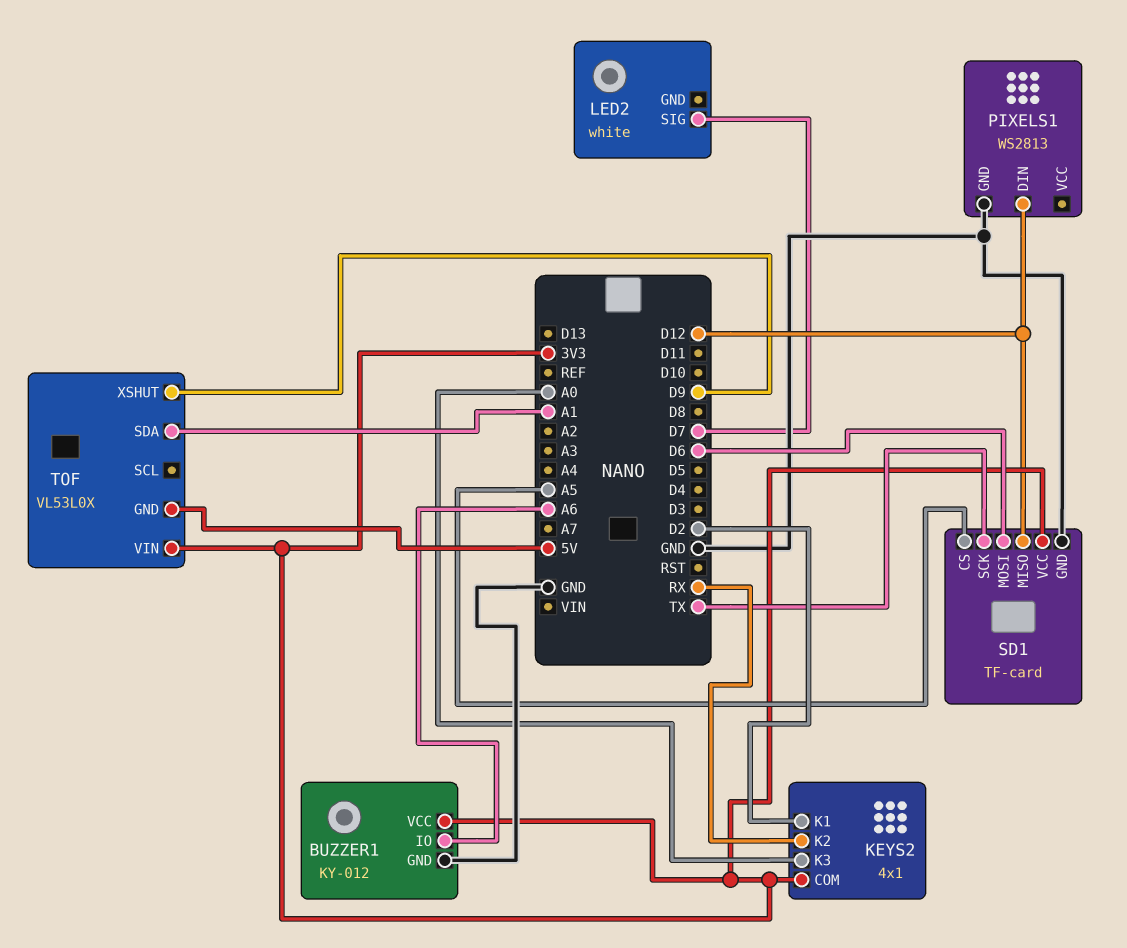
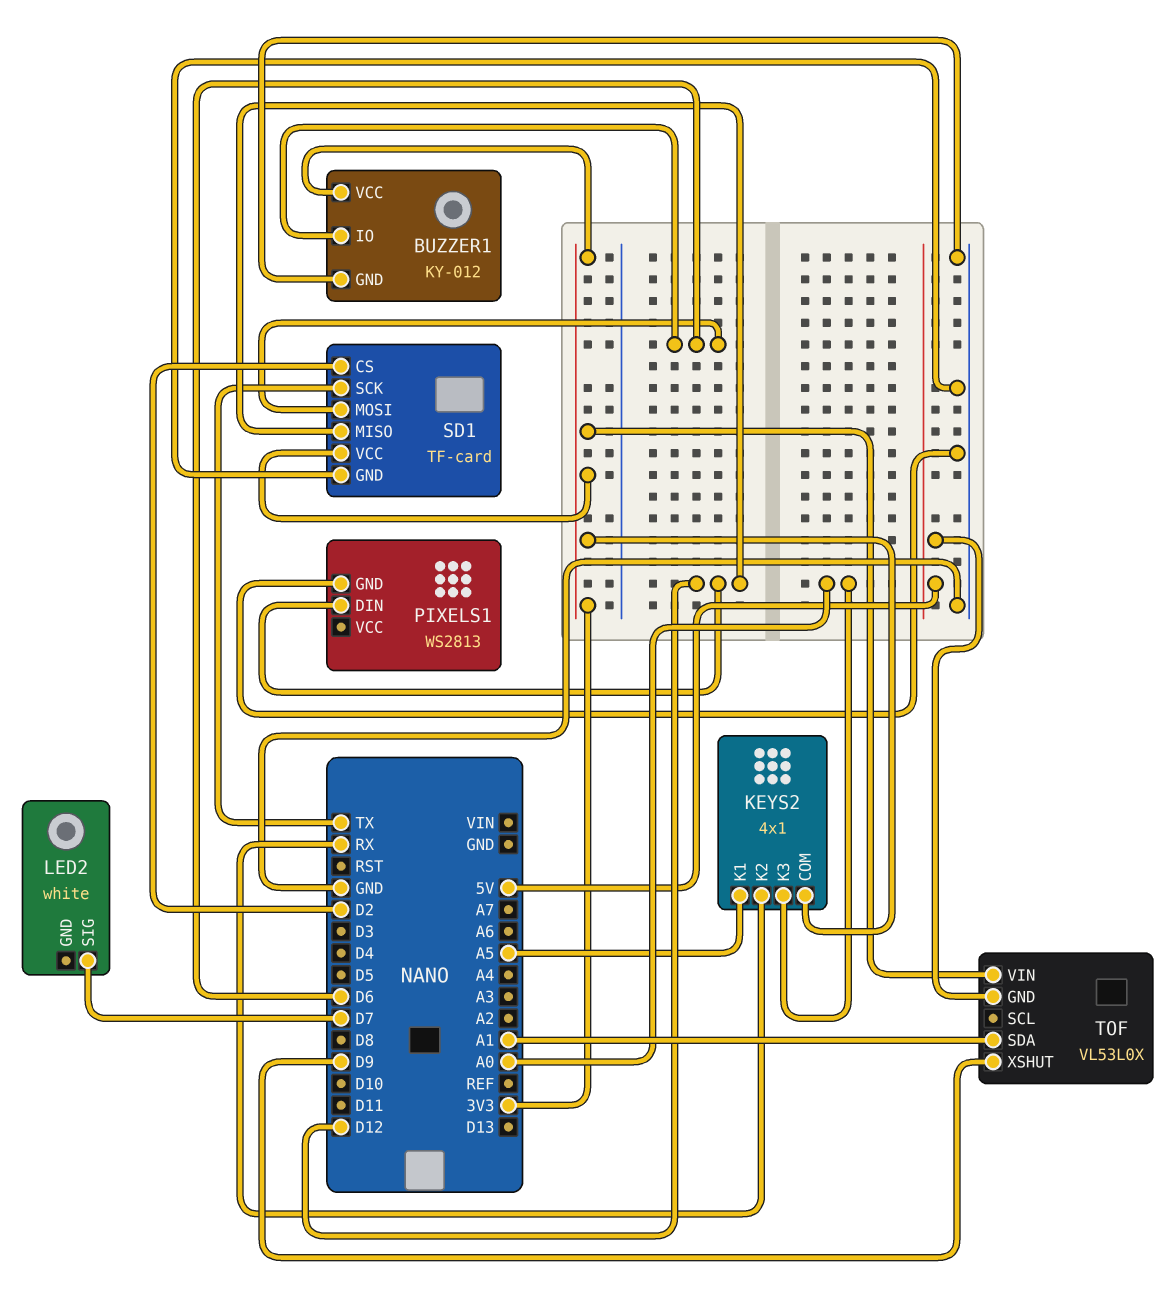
BUZZER1 pin IO: A6 -> D6
KEYS2 pin K1: D2 -> A5
SD1 pin CS: A5 -> D2

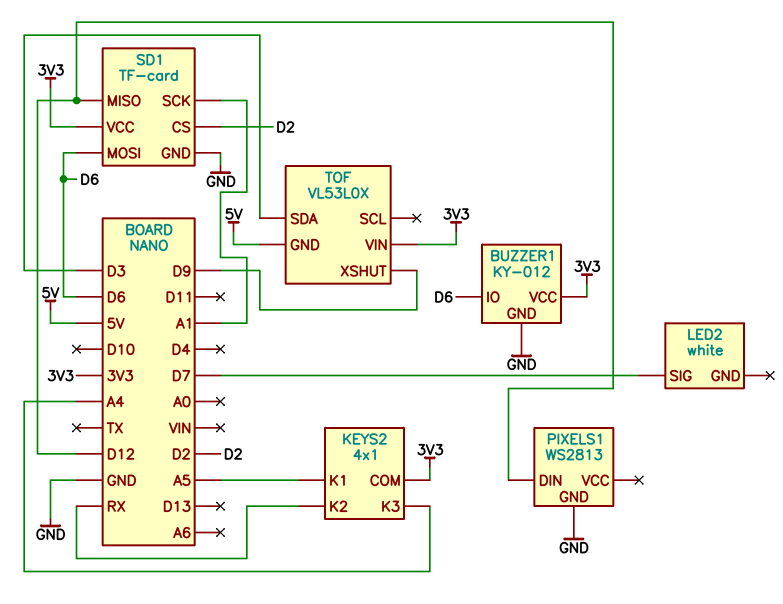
KEYS2 pin K3: A0 -> A4
SD1 pin SCK: TX -> A1
TOF pin SDA: A1 -> D3

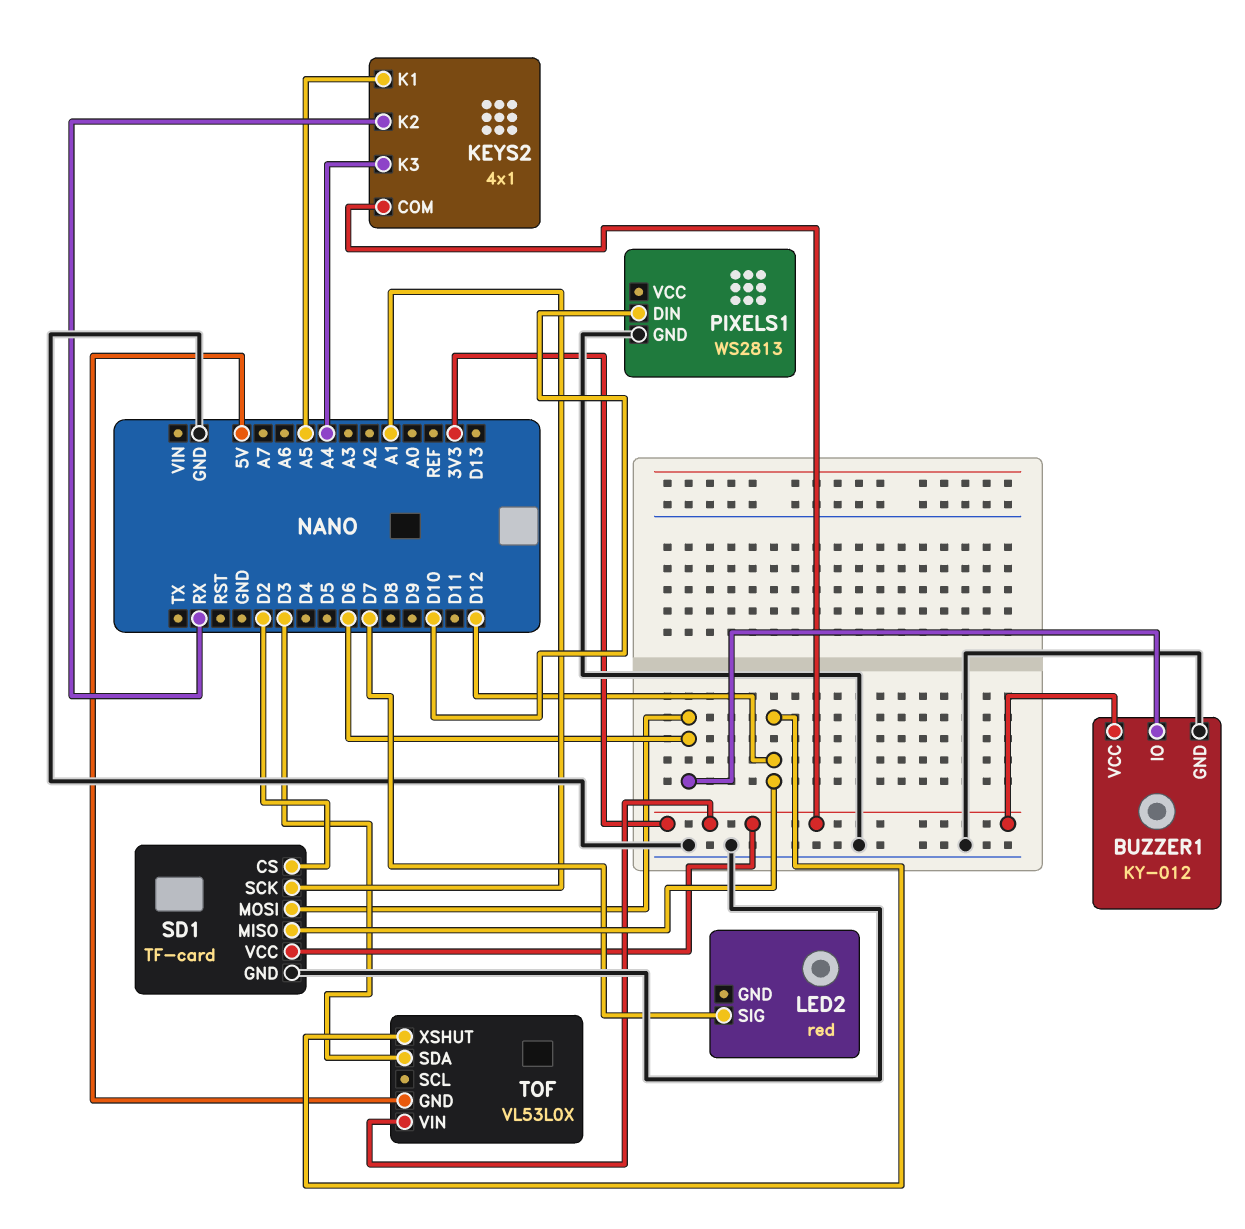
LED2: white -> red
PIXELS1 pin DIN: D12 -> D10
TOF pin XSHUT: D9 -> D12

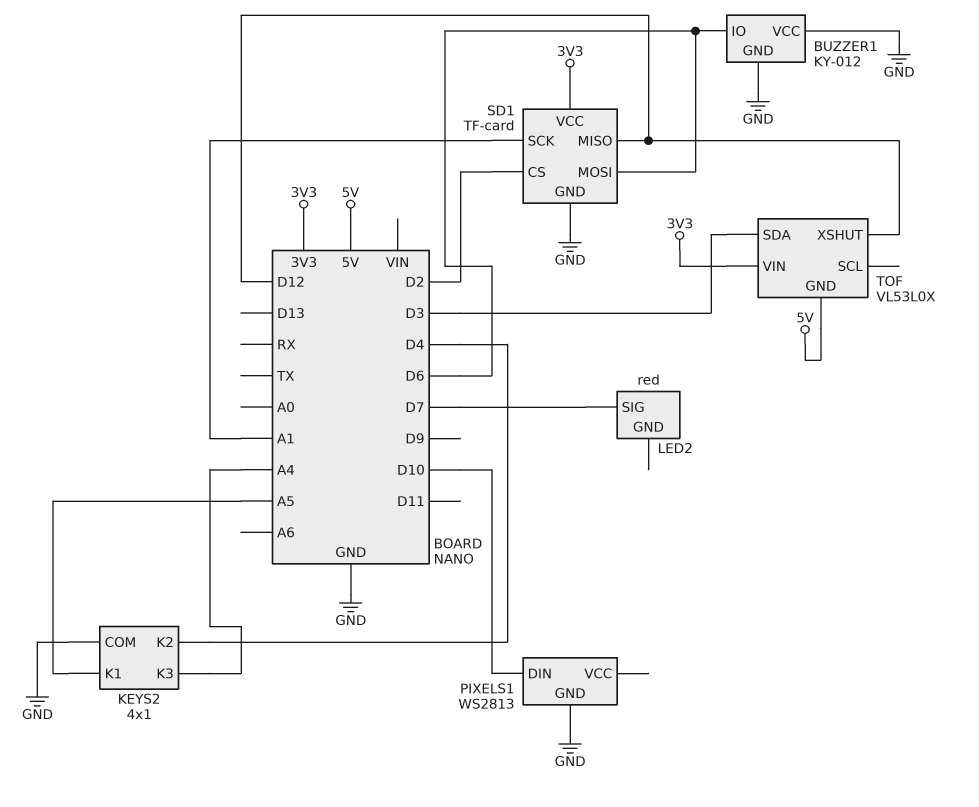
BUZZER1 pin VCC: 3V3 -> GND
KEYS2 pin COM: 3V3 -> GND
KEYS2 pin K2: RX -> D4

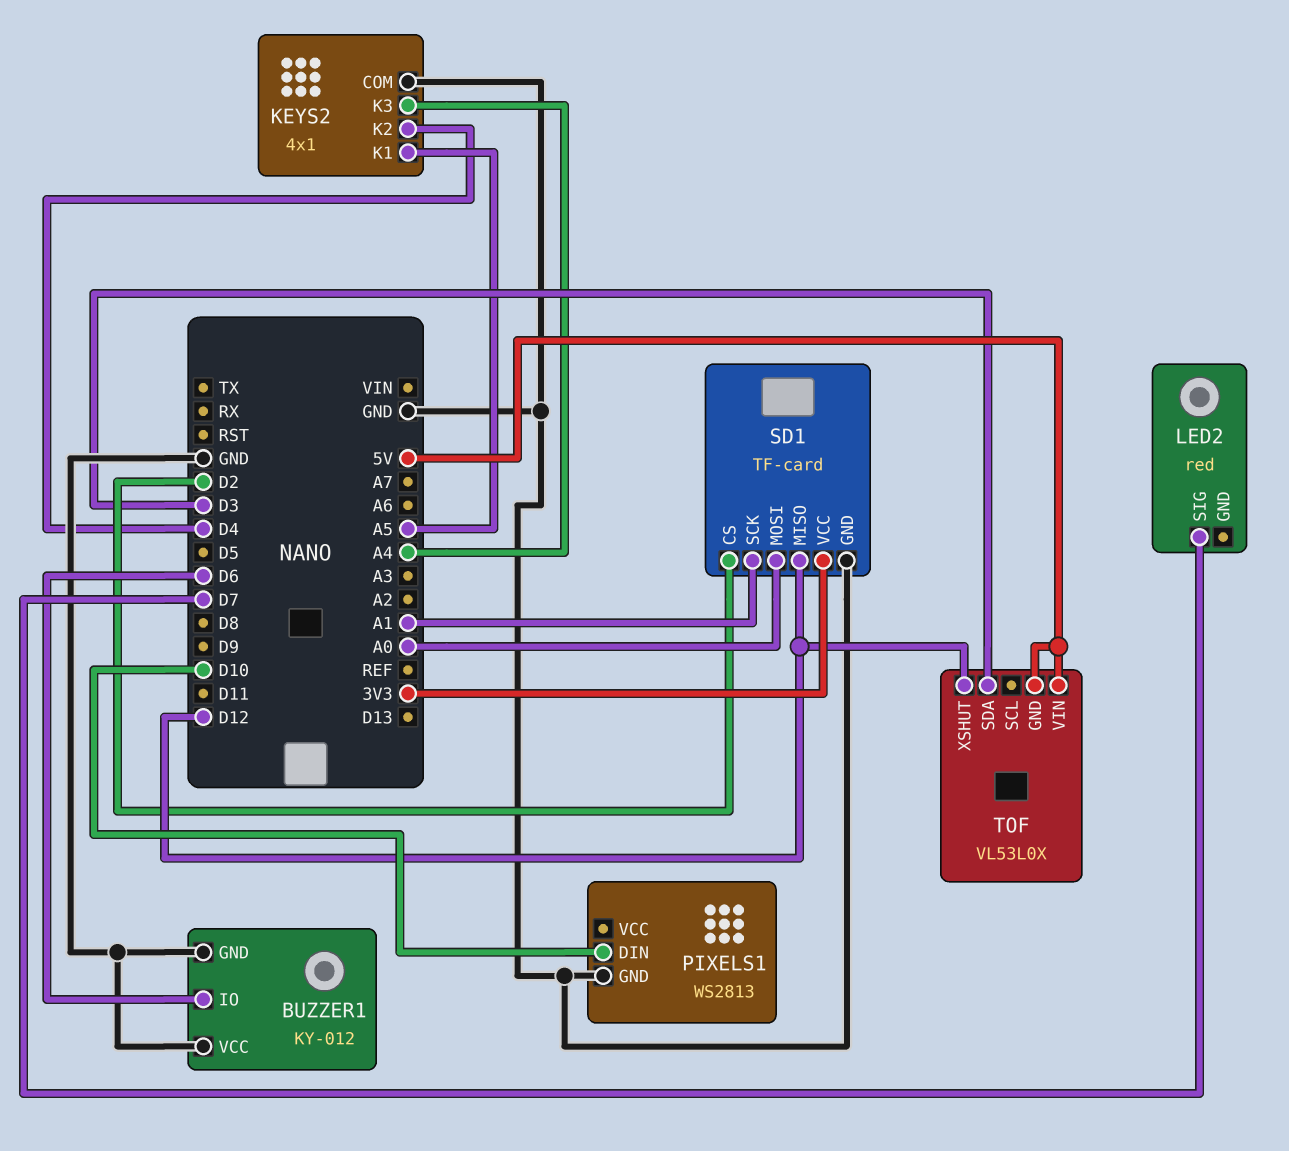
SD1 pin MOSI: D6 -> A0
TOF pin VIN: 3V3 -> 5V

